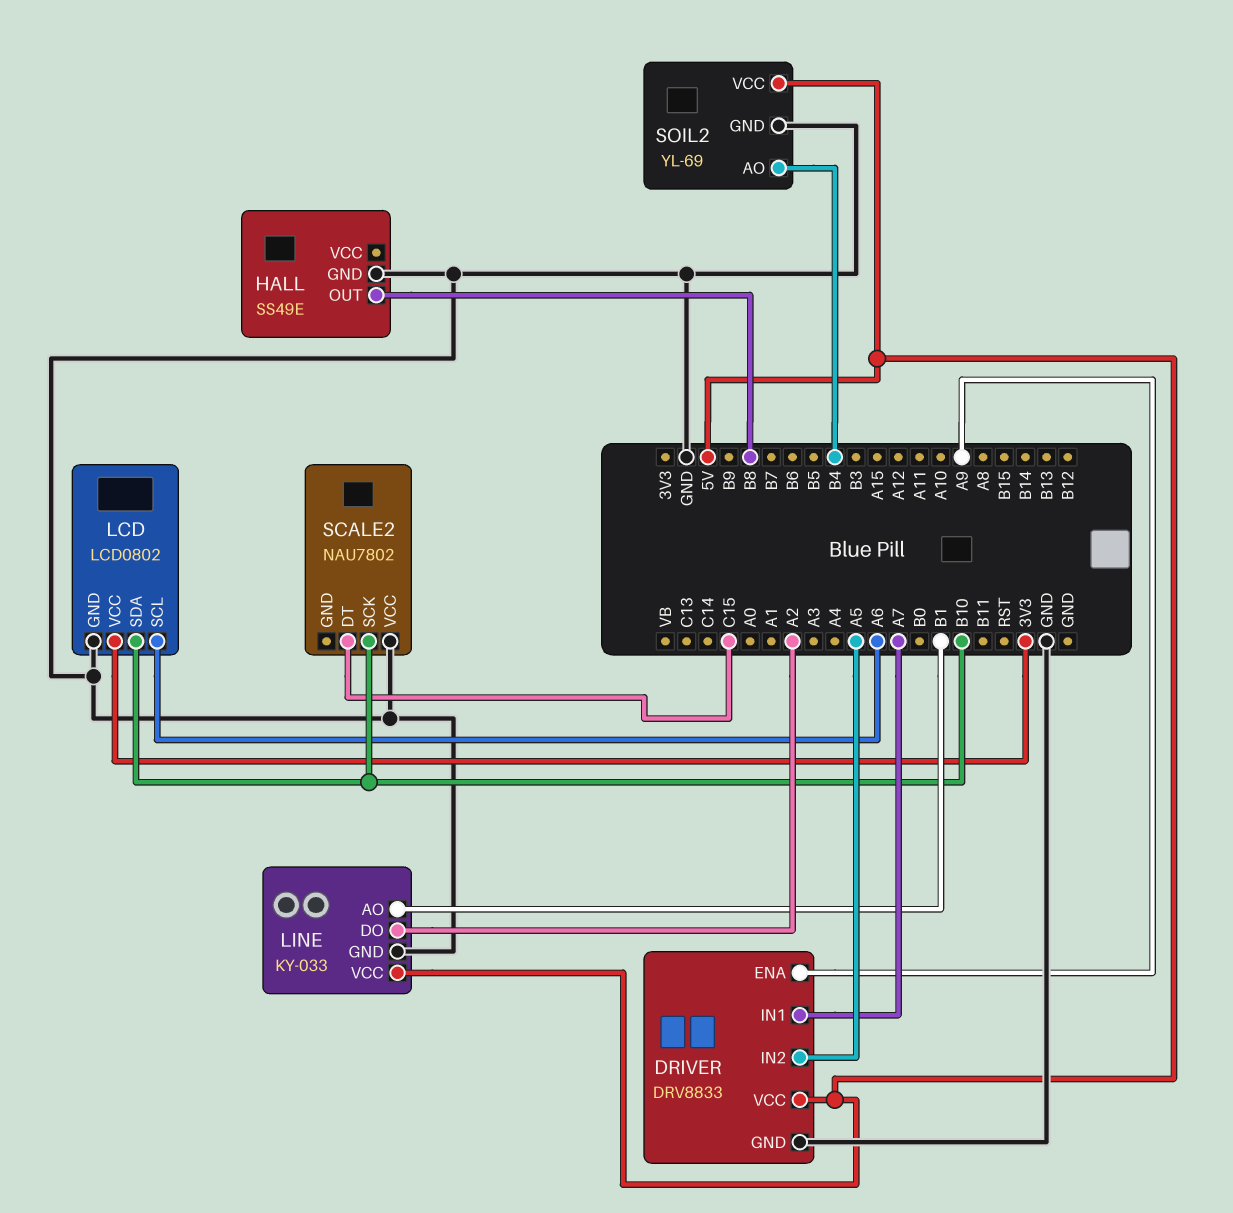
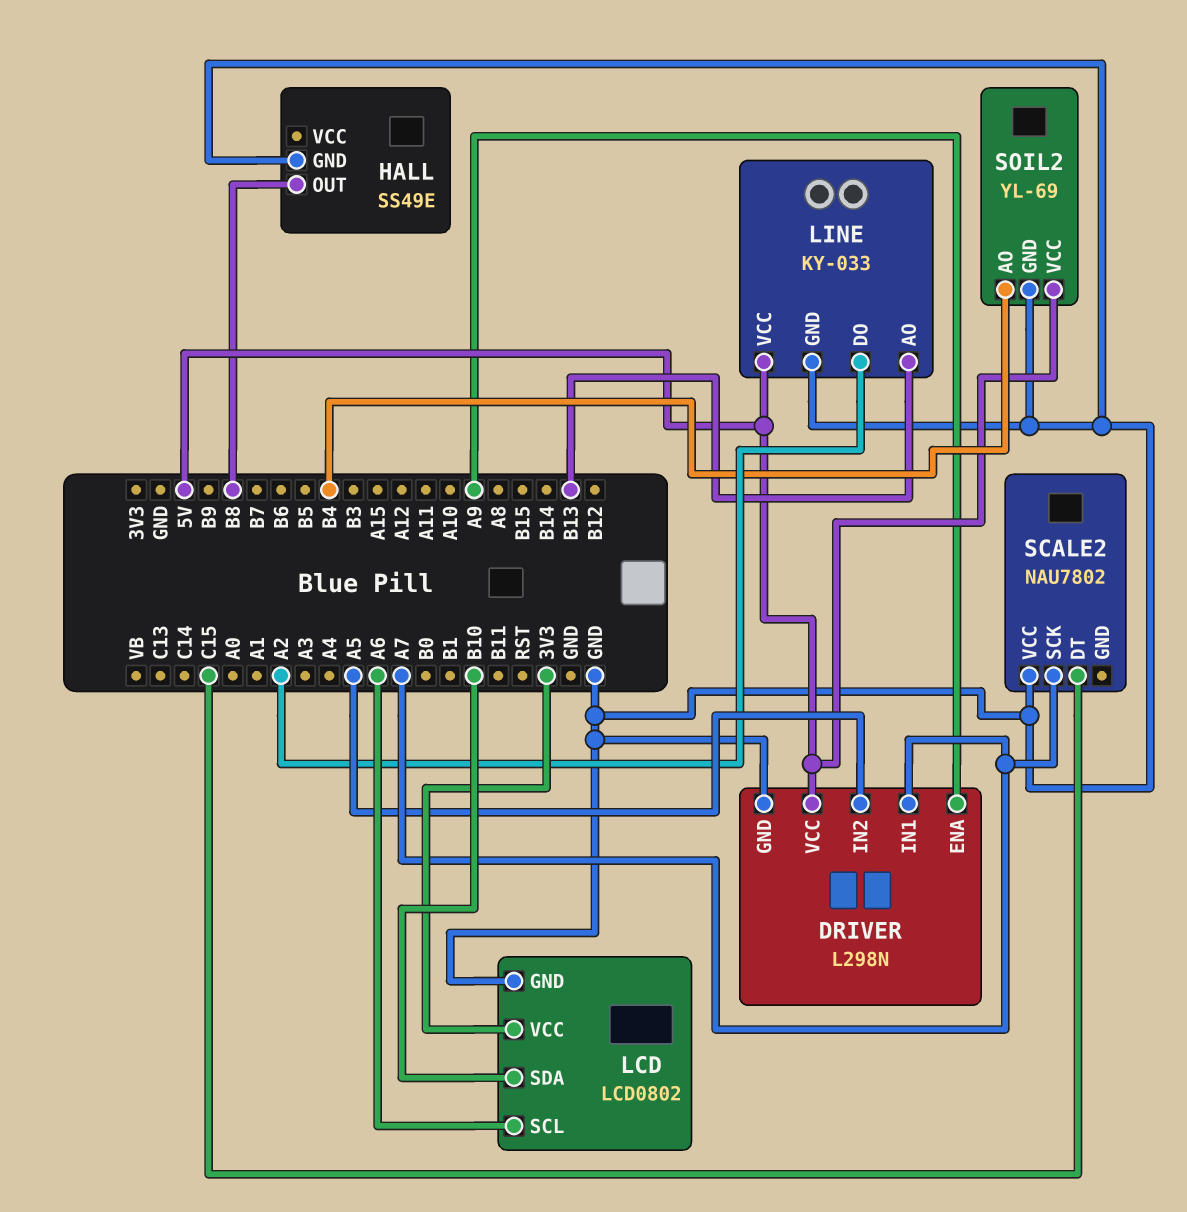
DRIVER: DRV8833 -> L298N
LINE pin AO: B1 -> B13
SCALE2 pin SCK: B10 -> A7

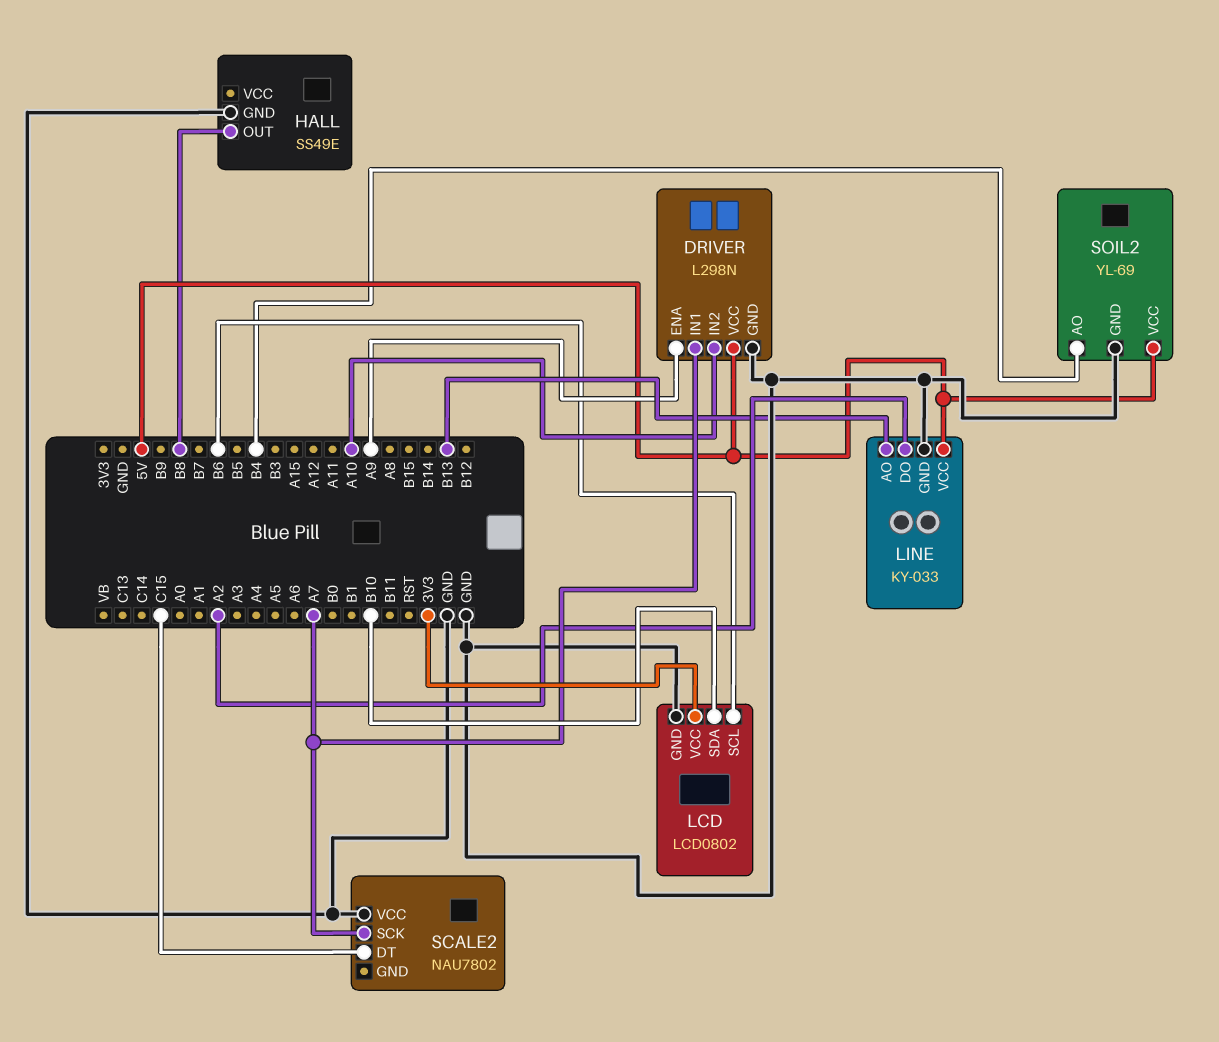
DRIVER pin IN2: A5 -> A10
LCD pin SCL: A6 -> B6

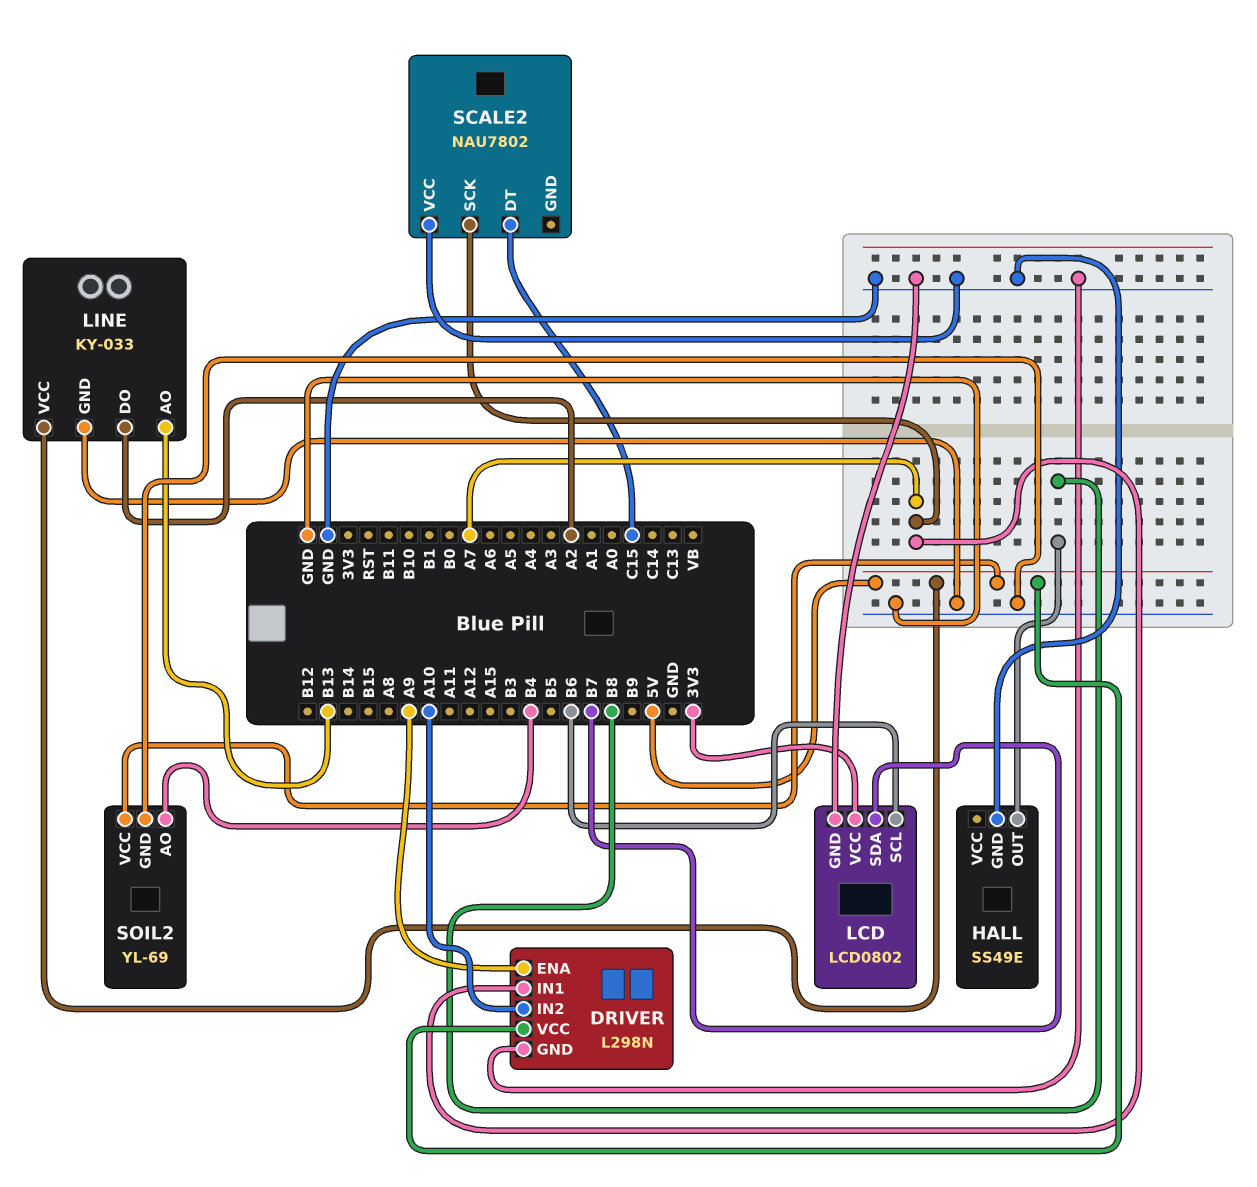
LCD pin SDA: B10 -> B7

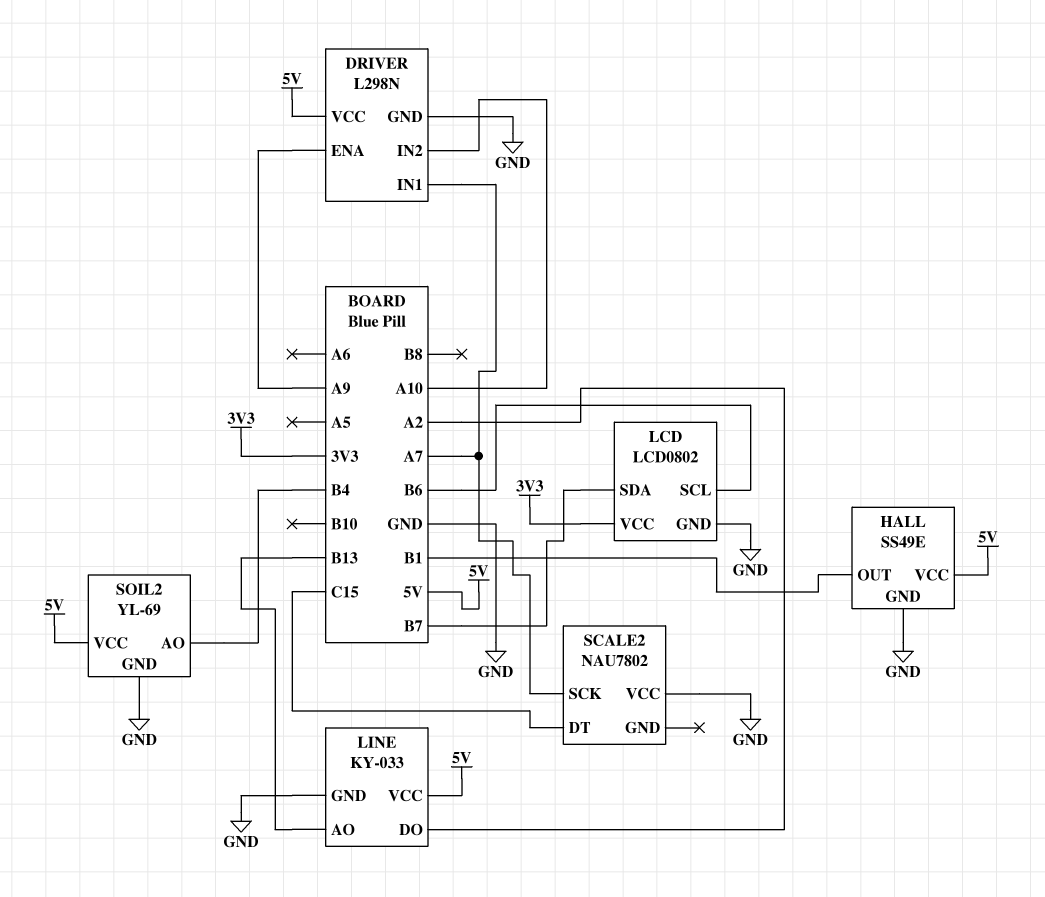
HALL pin OUT: B8 -> B1
HALL pin VCC: none -> 5V

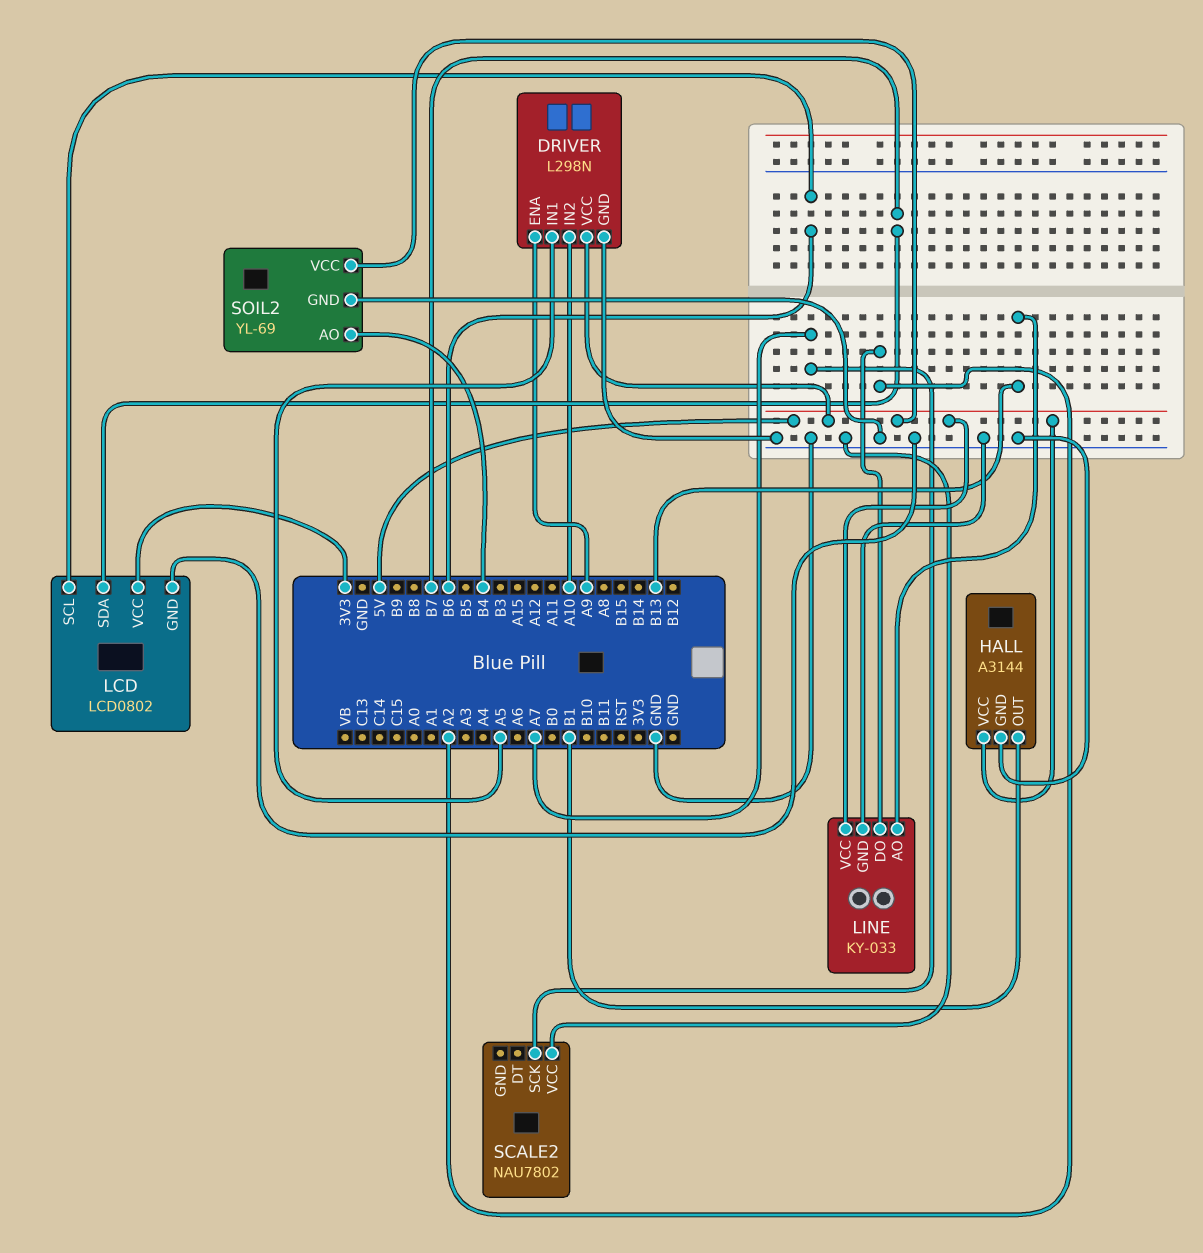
DRIVER pin IN1: A7 -> A5
HALL: SS49E -> A3144
SCALE2 pin DT: C15 -> none

